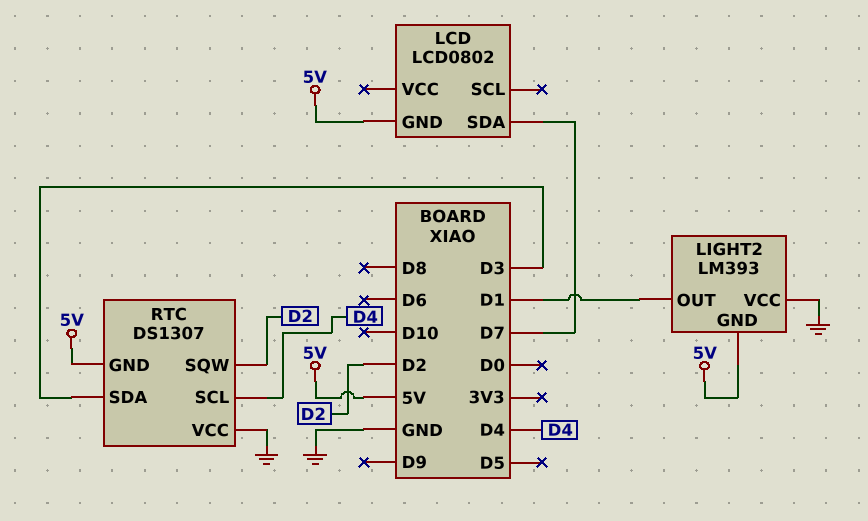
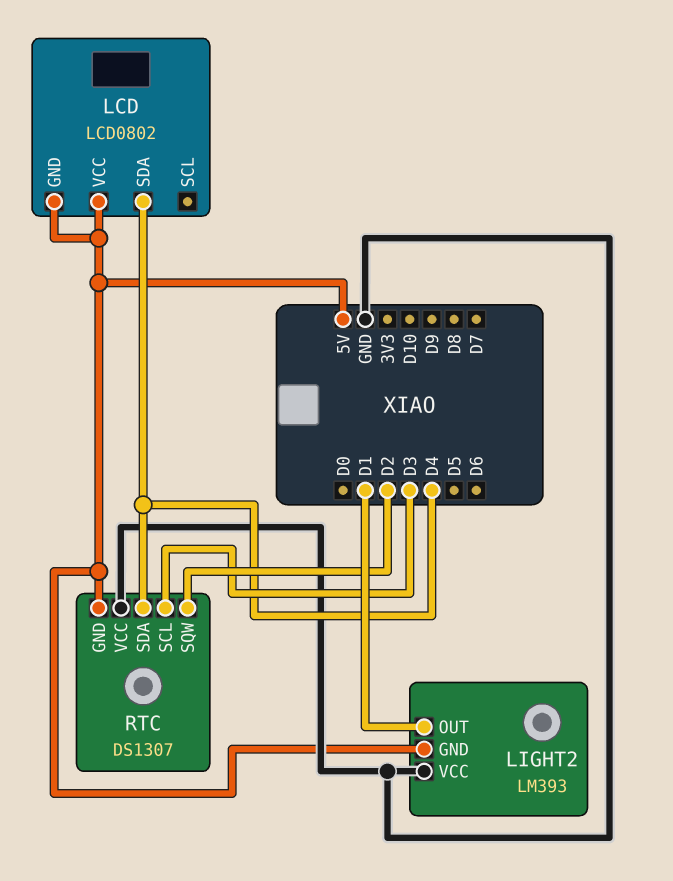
LCD pin SDA: D7 -> D4
LCD pin VCC: none -> 5V
RTC pin SCL: D4 -> D3
RTC pin SDA: D3 -> D4

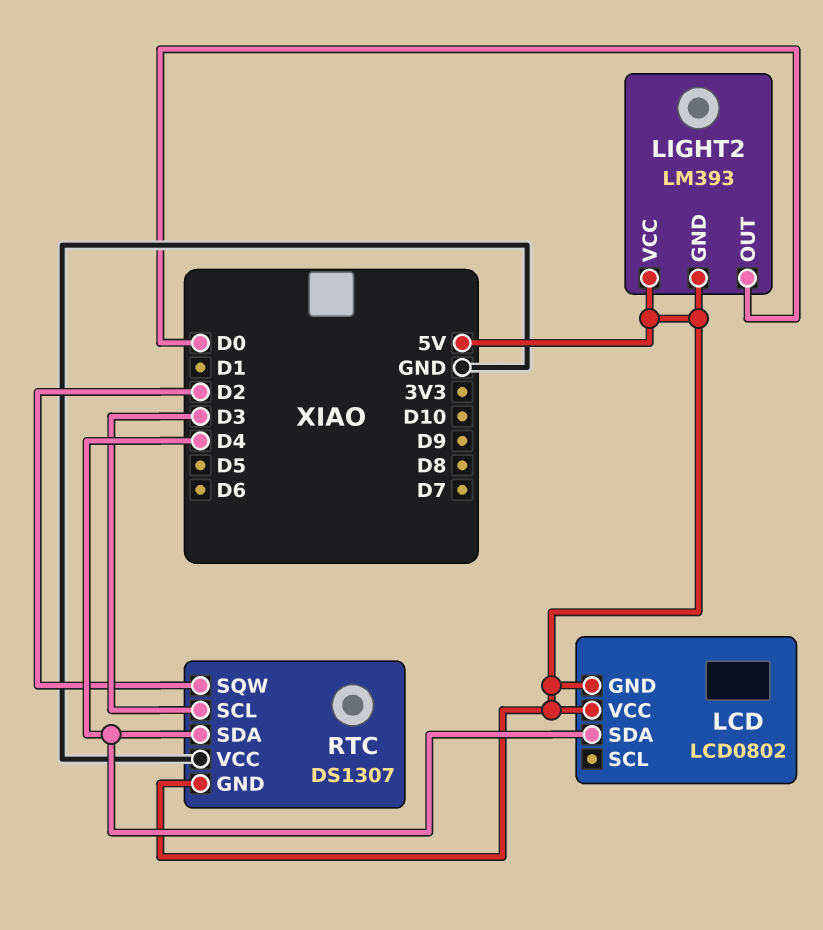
LIGHT2 pin OUT: D1 -> D0
LIGHT2 pin VCC: GND -> 5V

